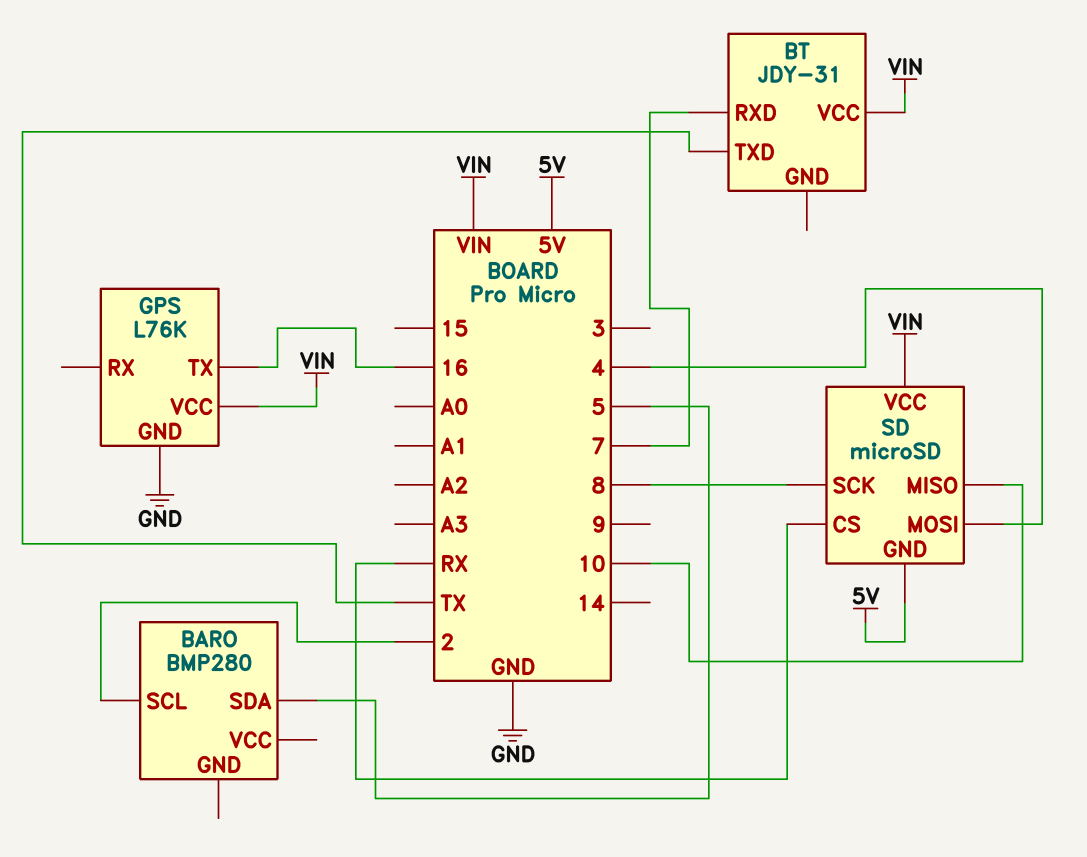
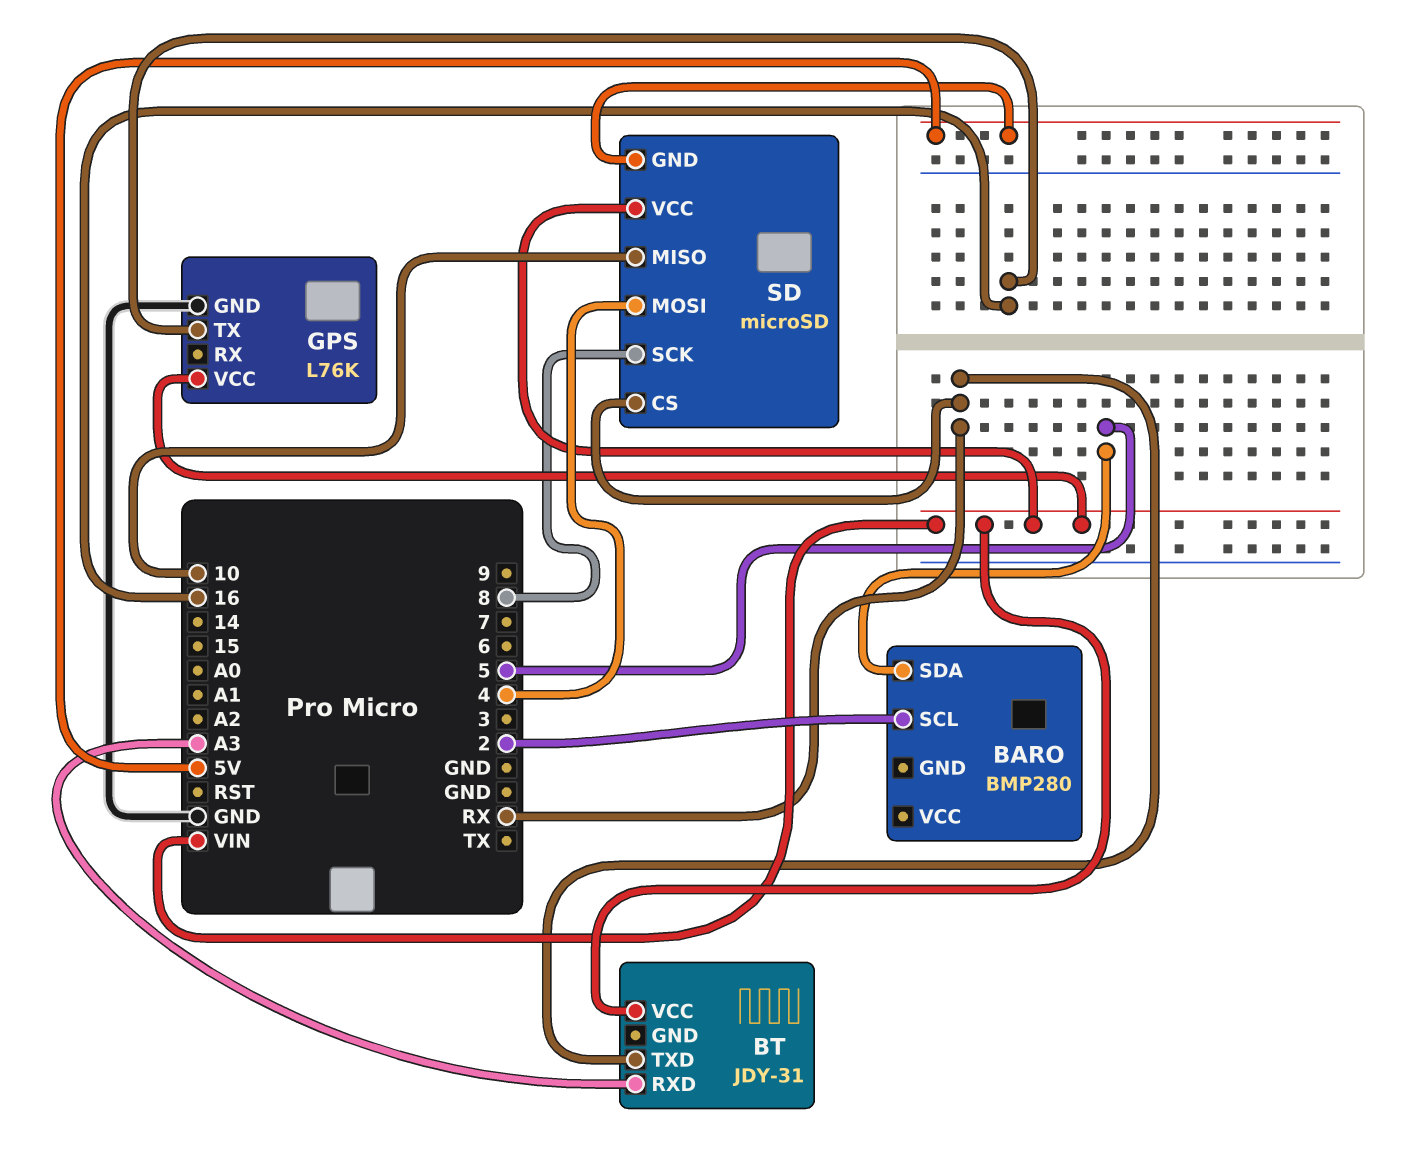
BT pin RXD: 7 -> A3
BT pin TXD: TX -> RX

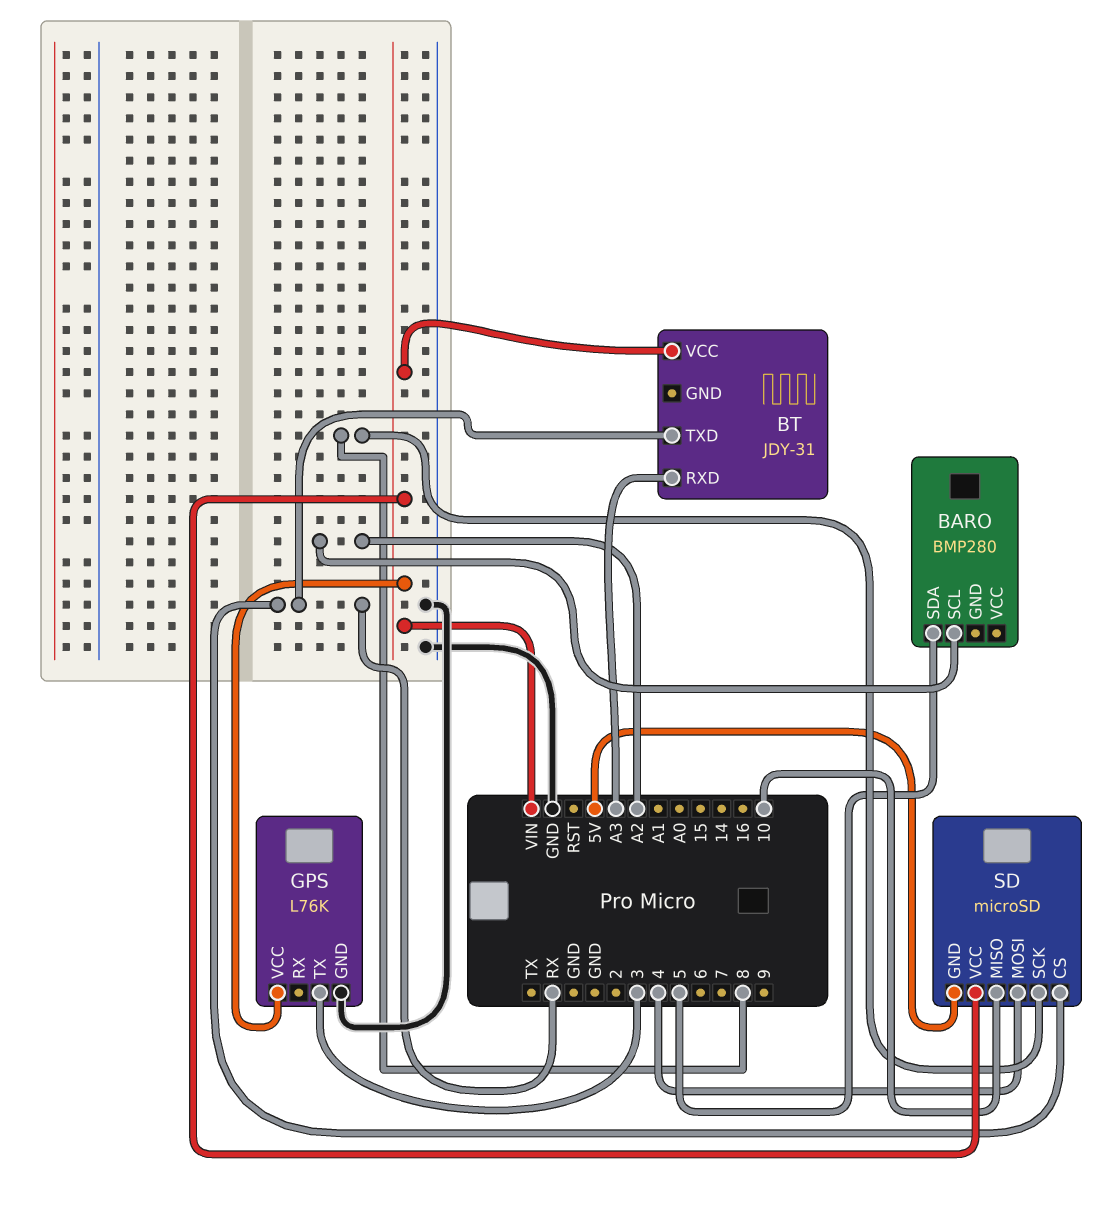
BARO pin SCL: 2 -> A2
GPS pin TX: 16 -> 3

